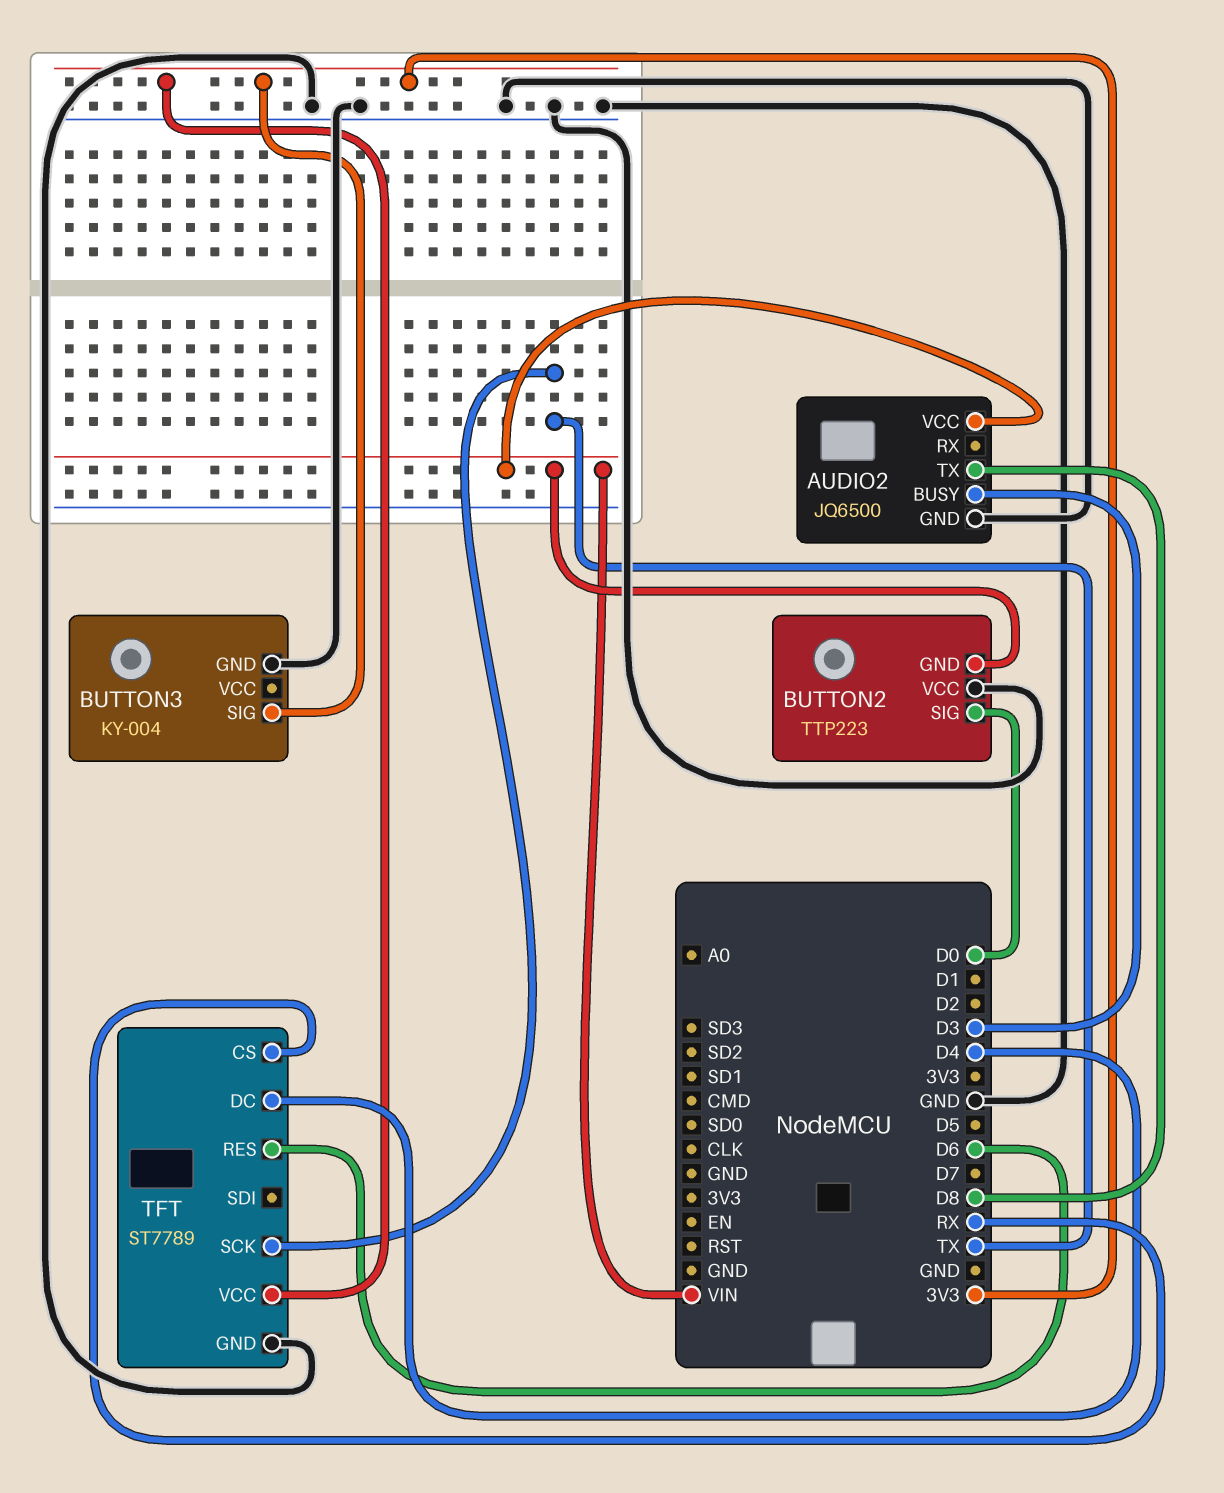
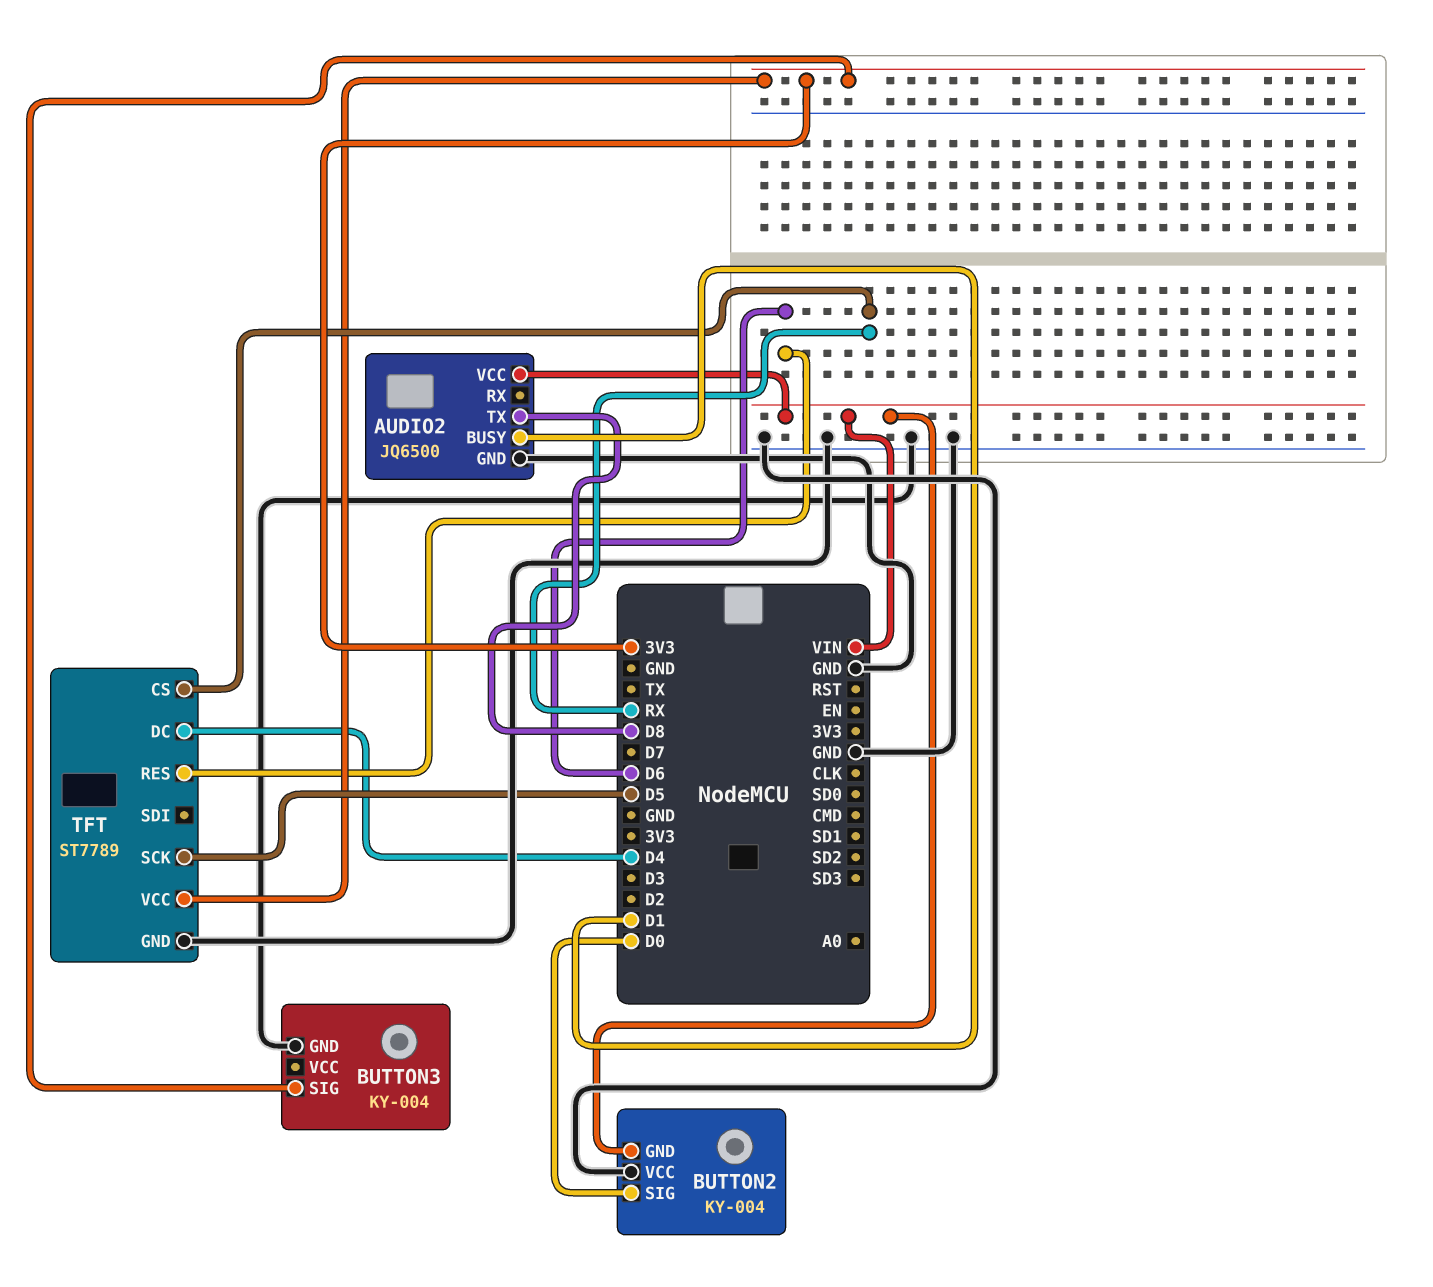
AUDIO2 pin BUSY: D3 -> D1
BUTTON2: TTP223 -> KY-004
TFT pin SCK: TX -> D5

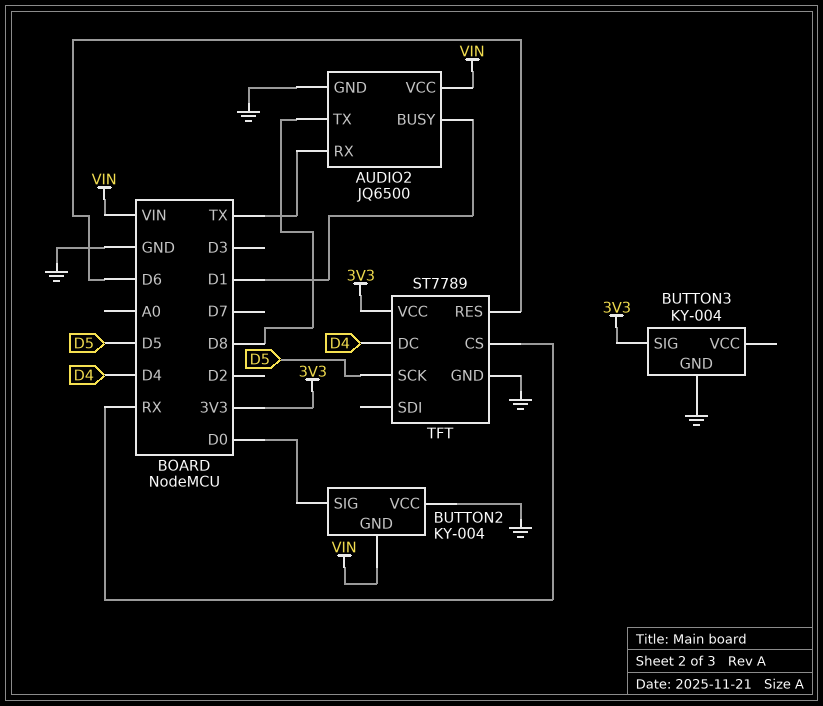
AUDIO2 pin RX: none -> TX

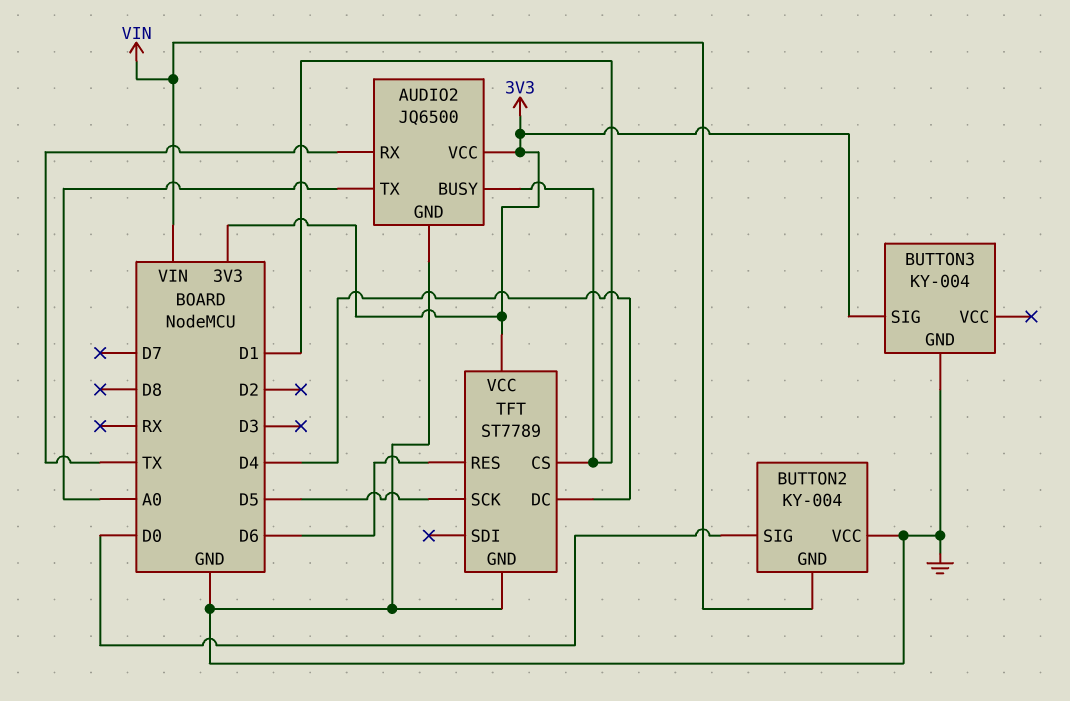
AUDIO2 pin TX: D8 -> A0
AUDIO2 pin VCC: VIN -> 3V3
TFT pin CS: RX -> D1

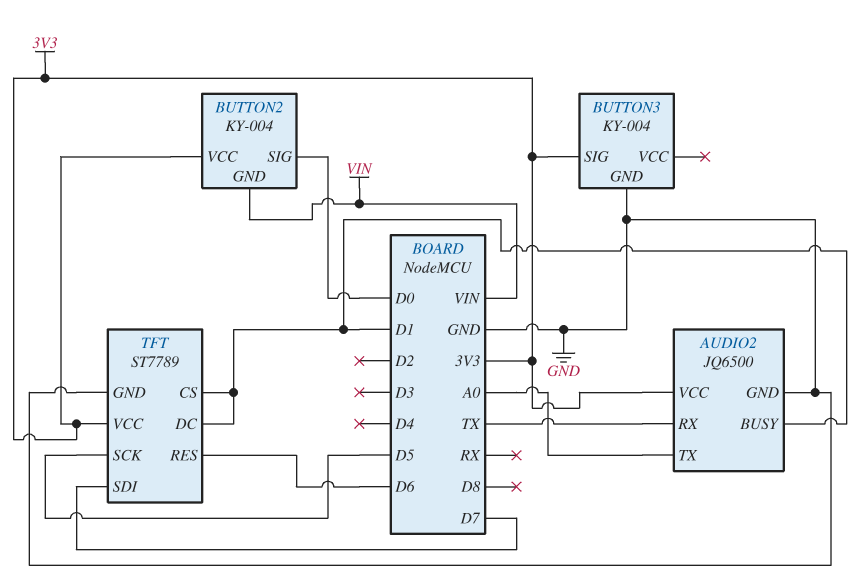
BUTTON2 pin VCC: GND -> 3V3
TFT pin DC: D4 -> D1
TFT pin SDI: none -> D7

